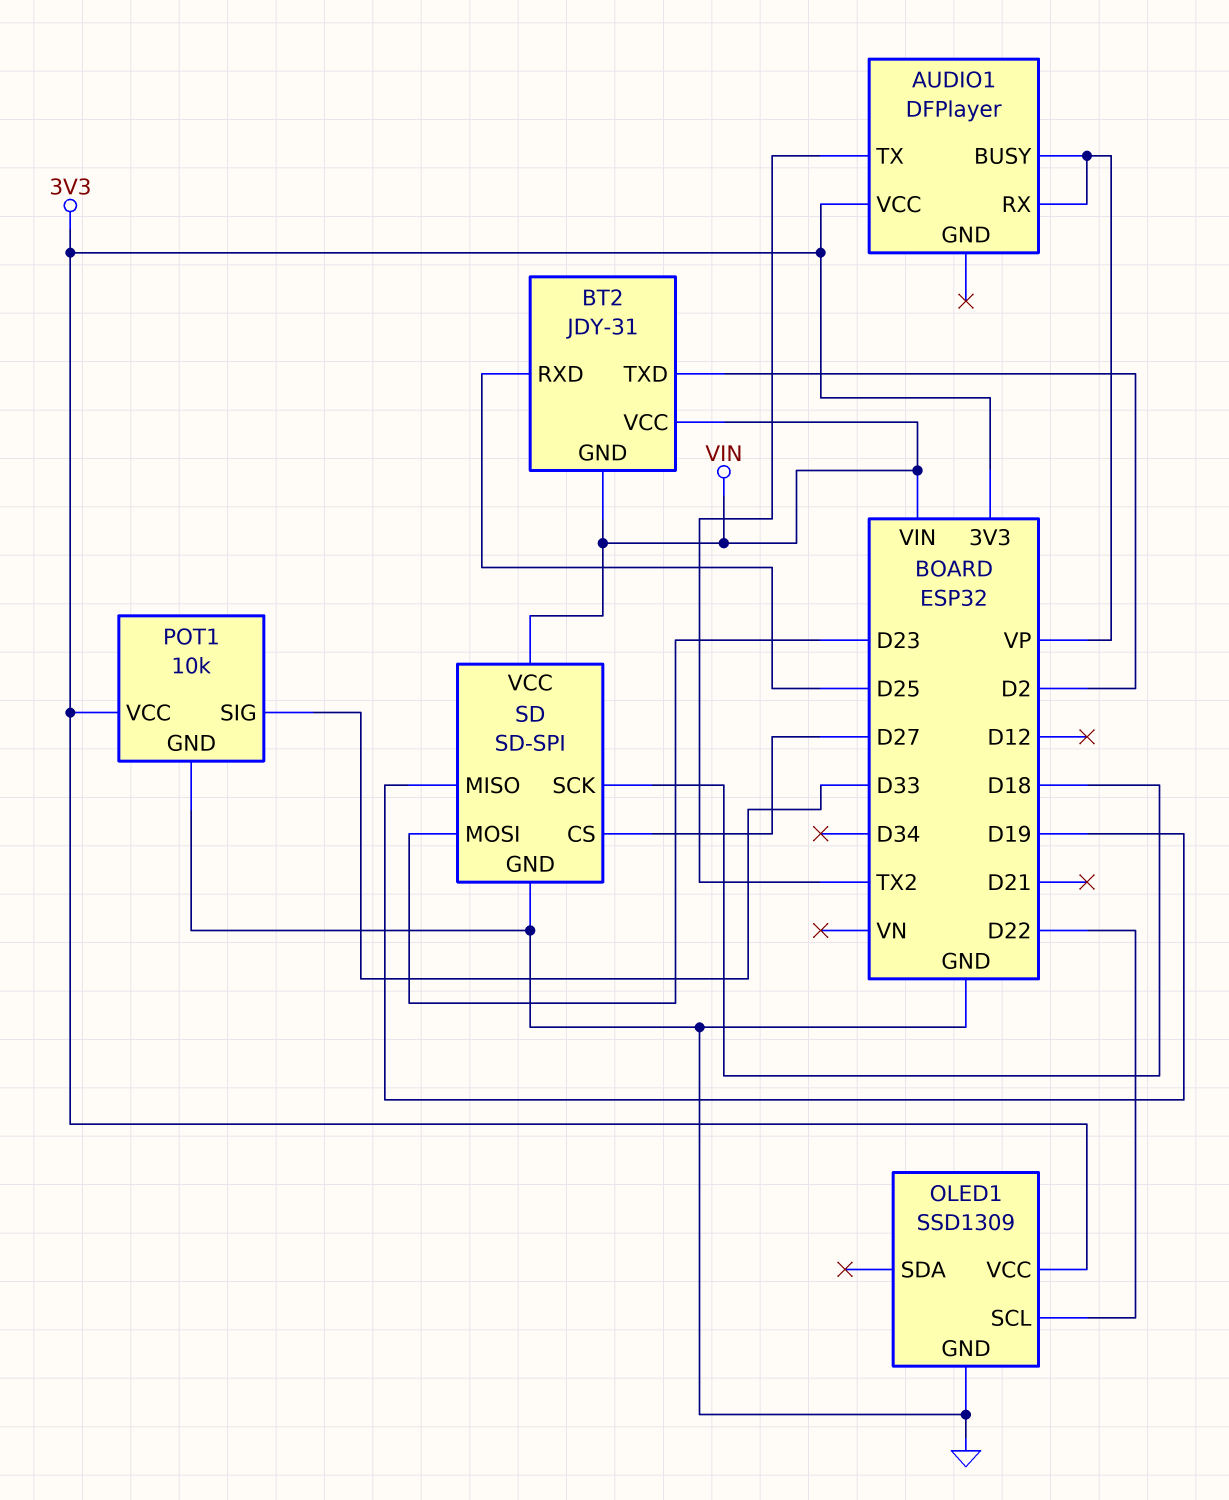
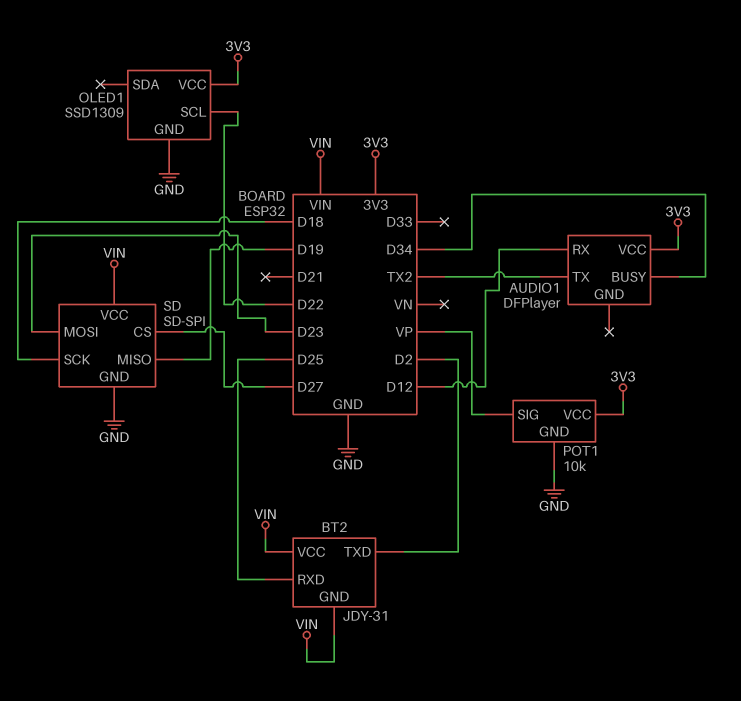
AUDIO1 pin BUSY: VP -> D34
AUDIO1 pin RX: VP -> D12
POT1 pin SIG: D33 -> VP

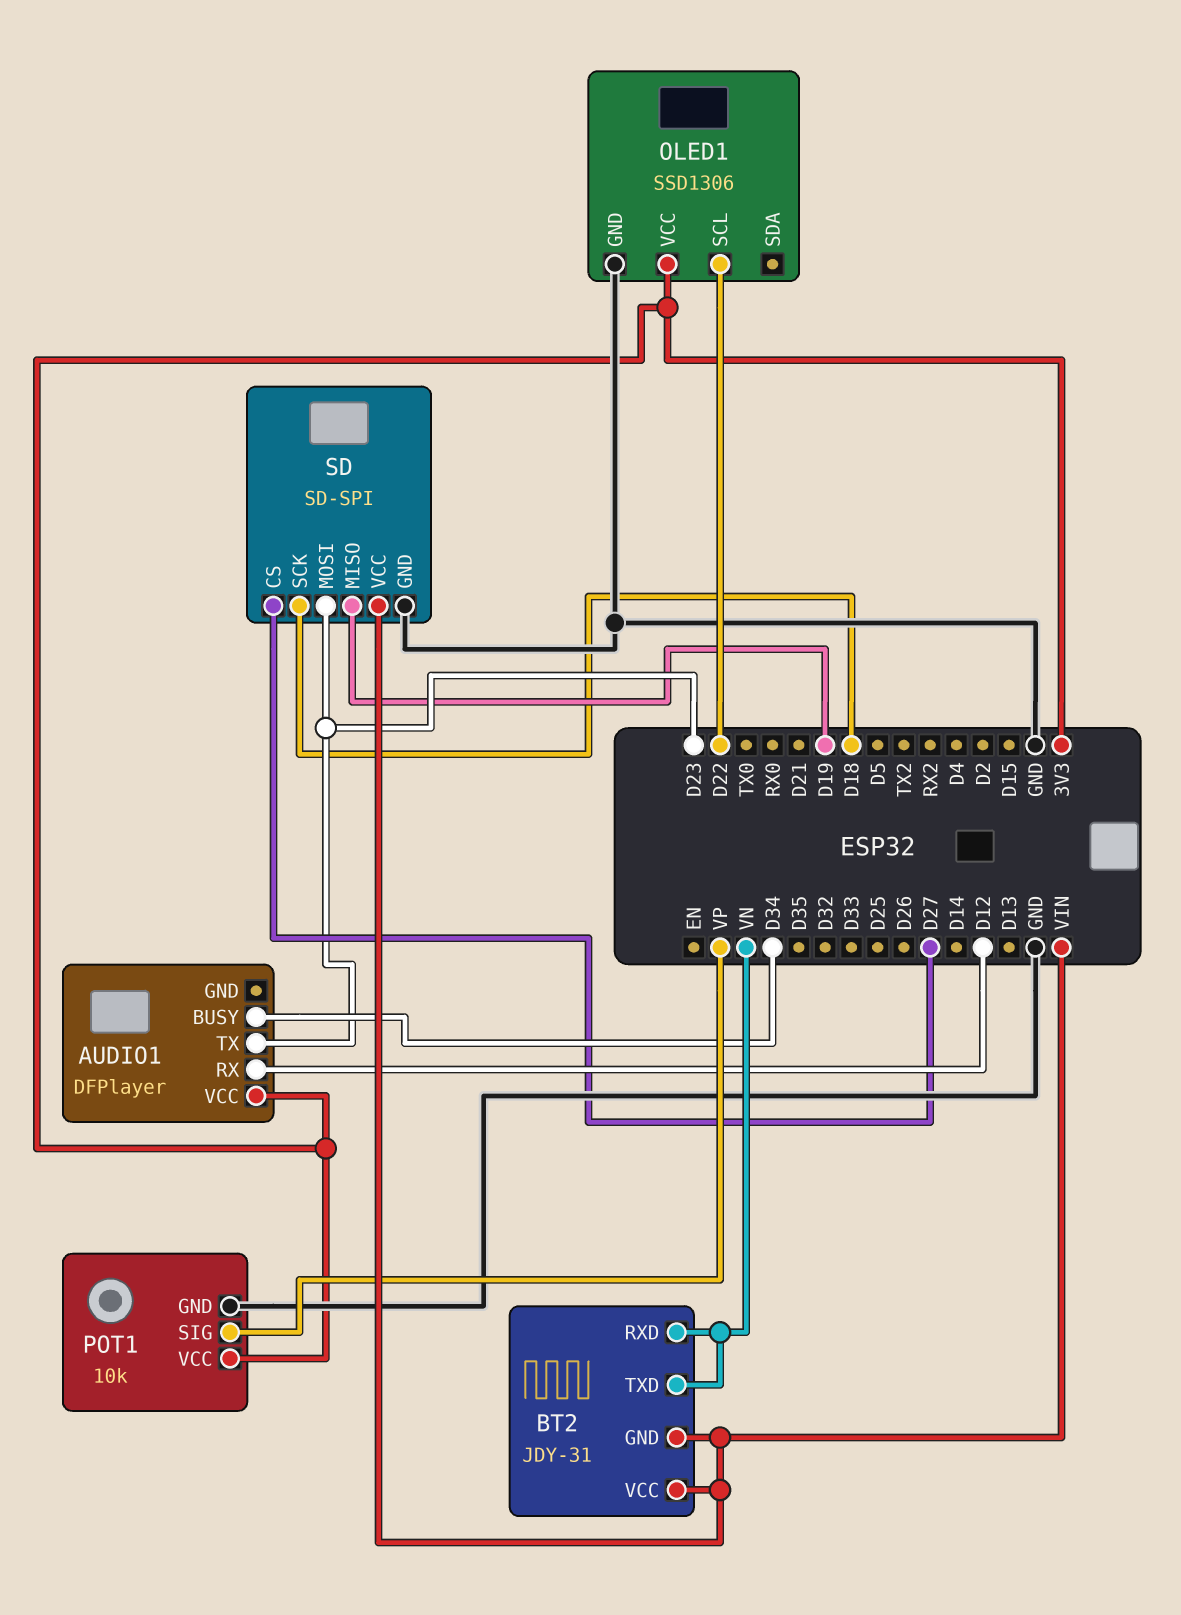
AUDIO1 pin TX: TX2 -> D23
BT2 pin RXD: D25 -> VN
BT2 pin TXD: D2 -> VN
OLED1: SSD1309 -> SSD1306

